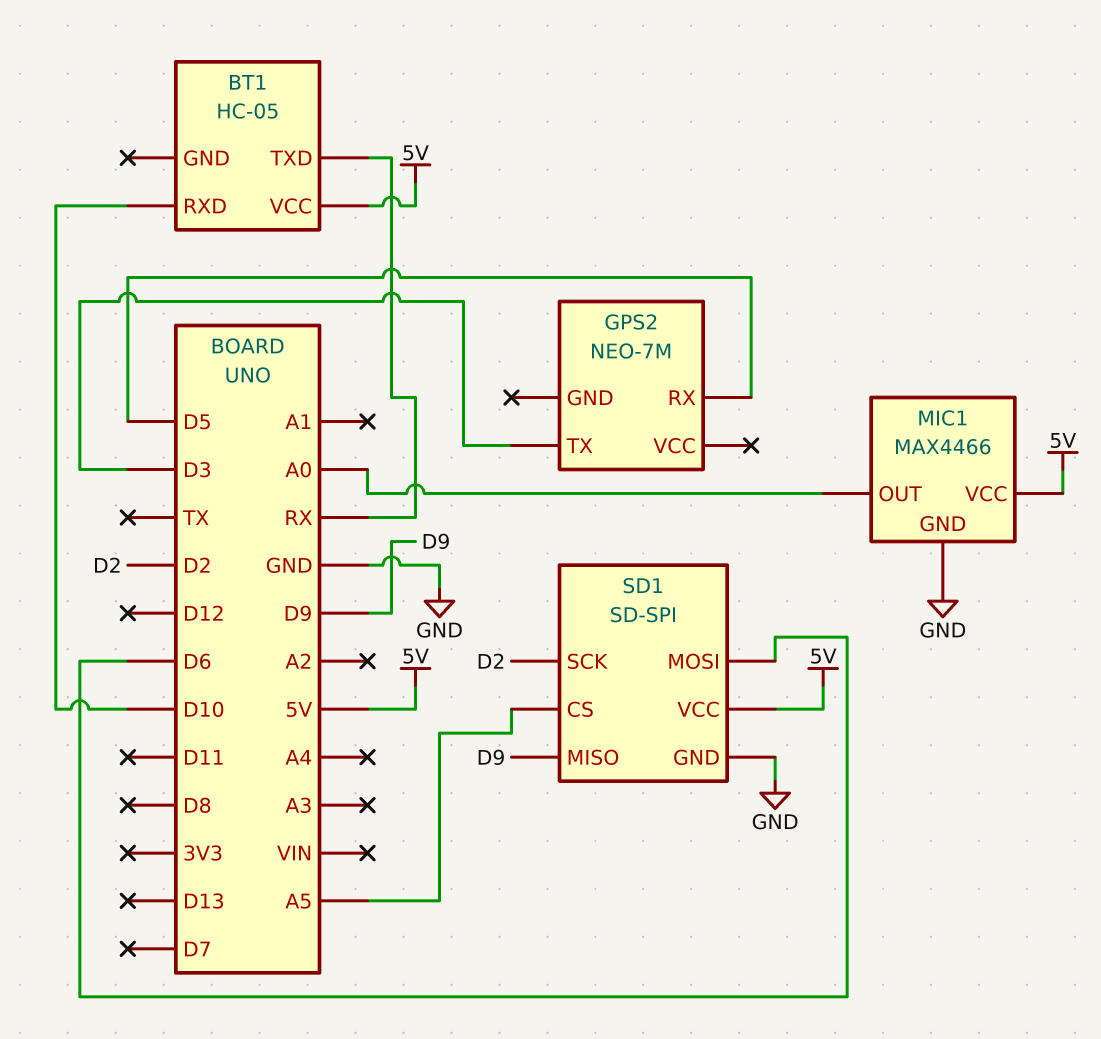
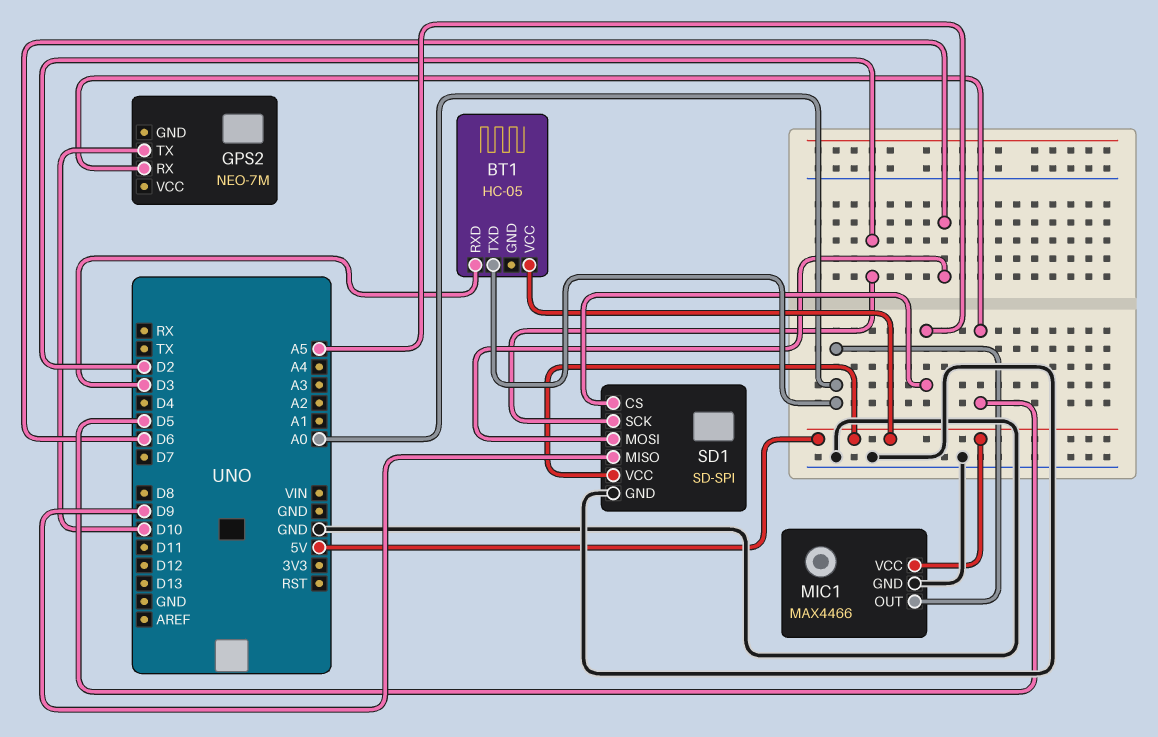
BT1 pin RXD: D10 -> D3
BT1 pin TXD: RX -> A0
GPS2 pin TX: D3 -> D10

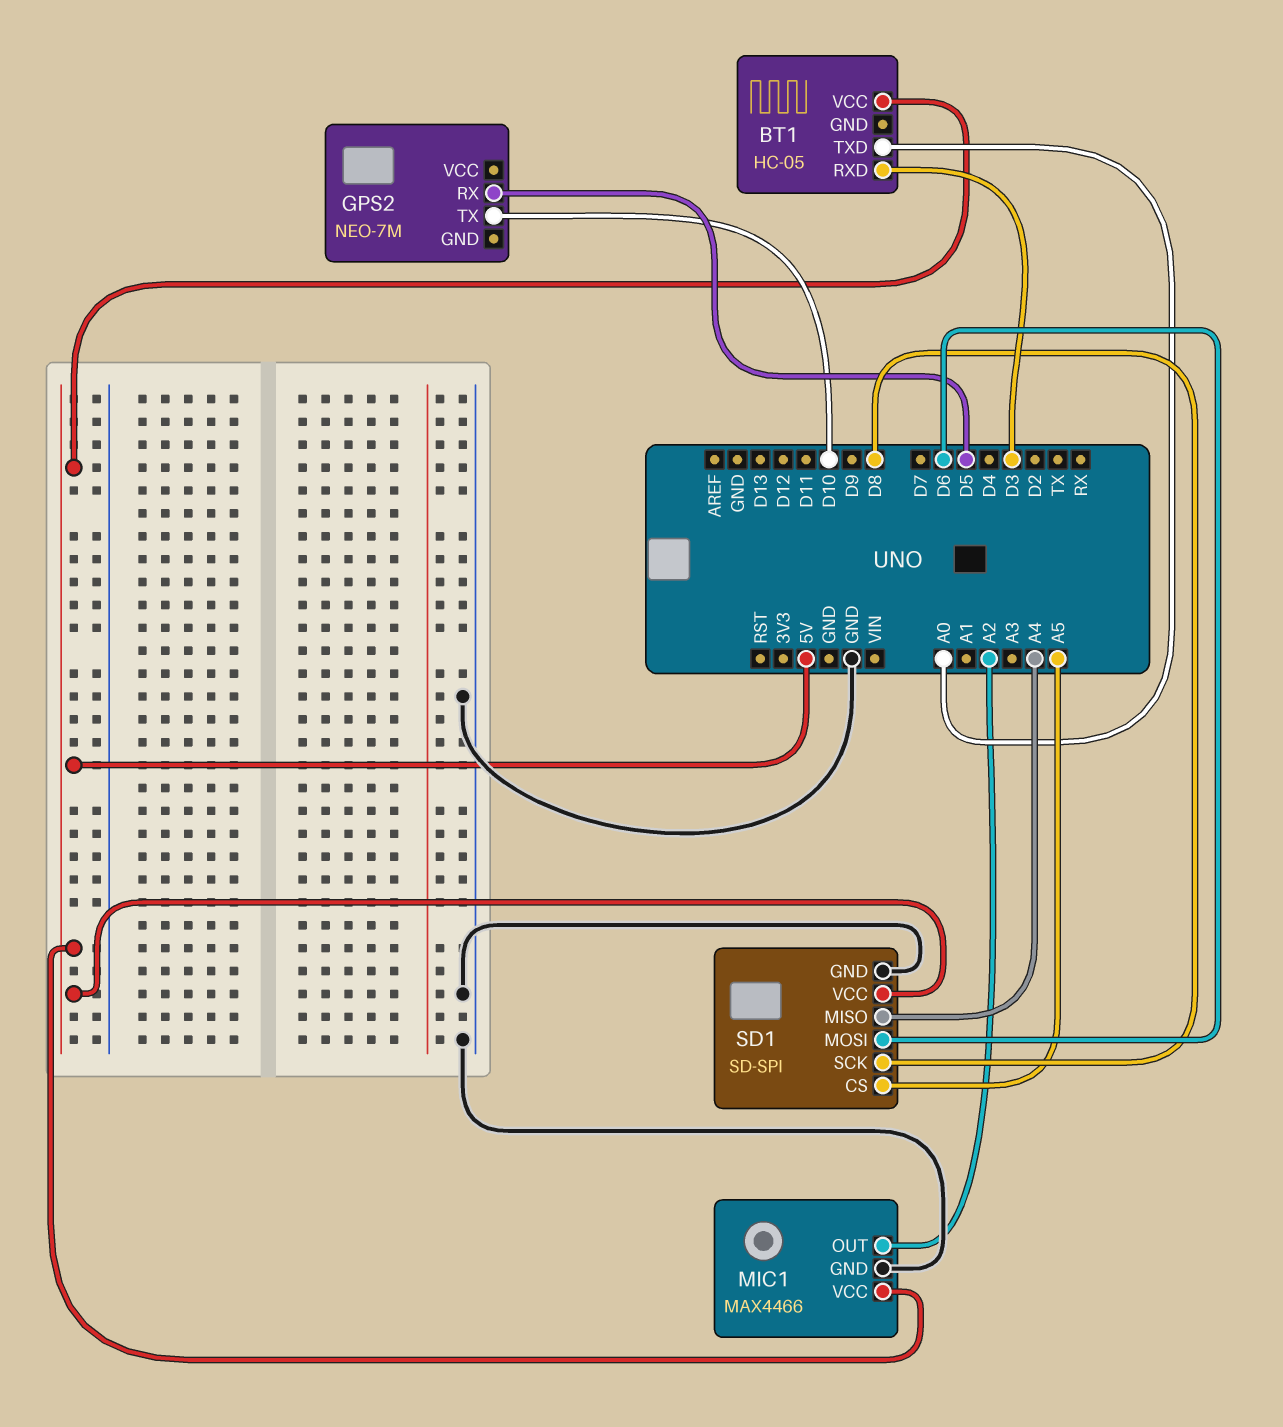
MIC1 pin OUT: A0 -> A2
SD1 pin MISO: D9 -> A4
SD1 pin SCK: D2 -> D8

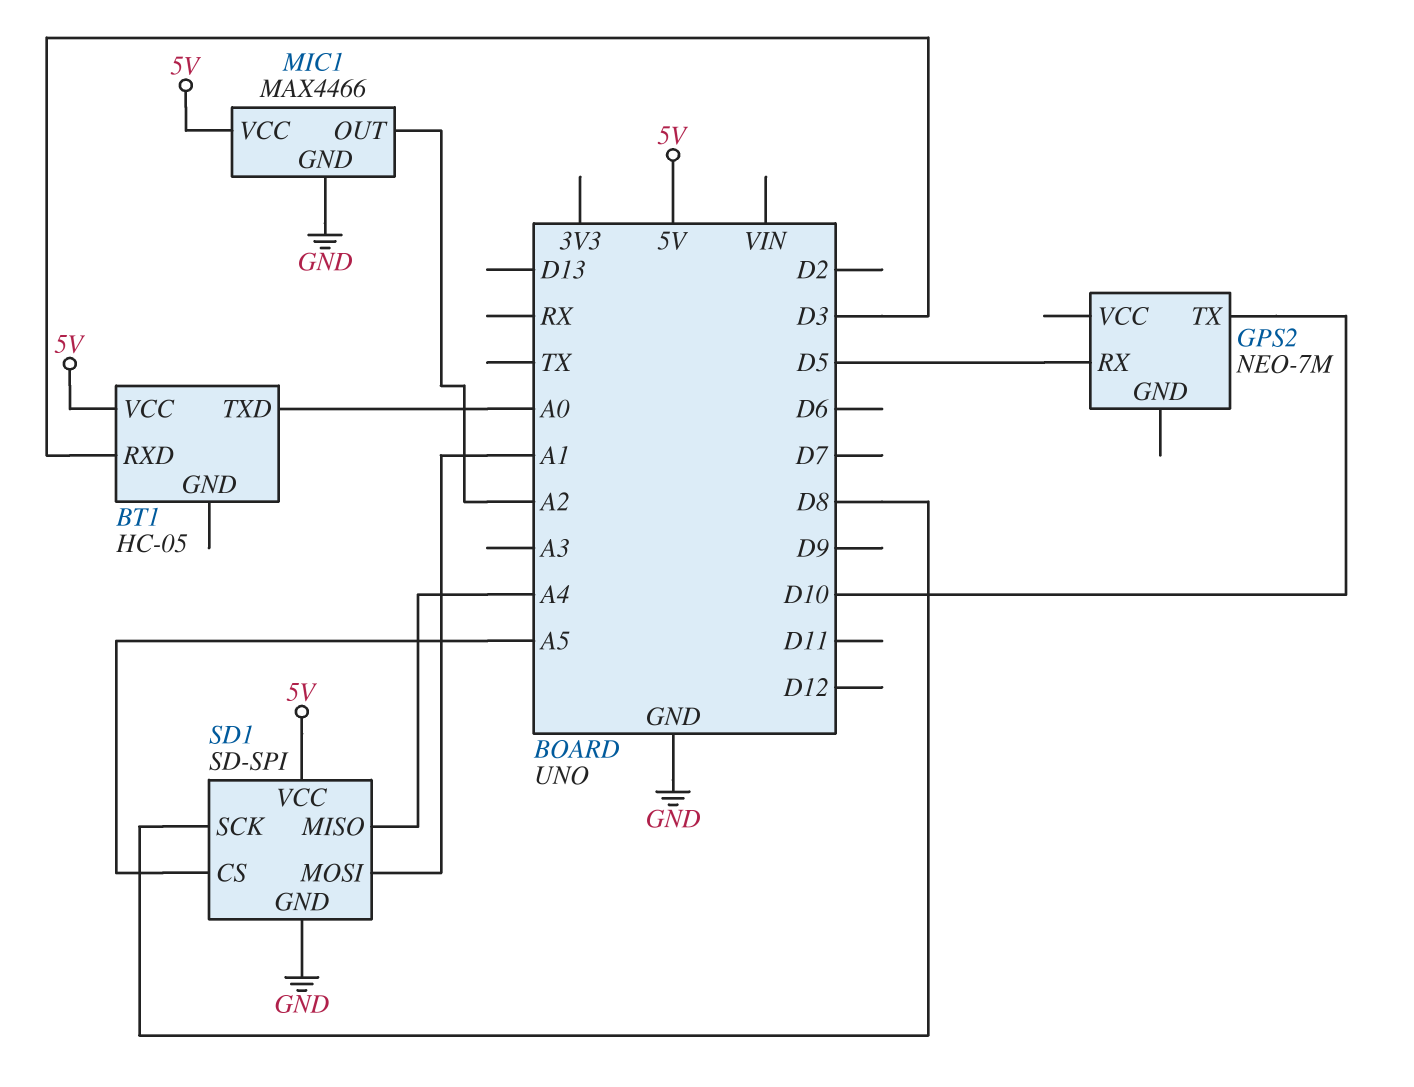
SD1 pin MOSI: D6 -> A1

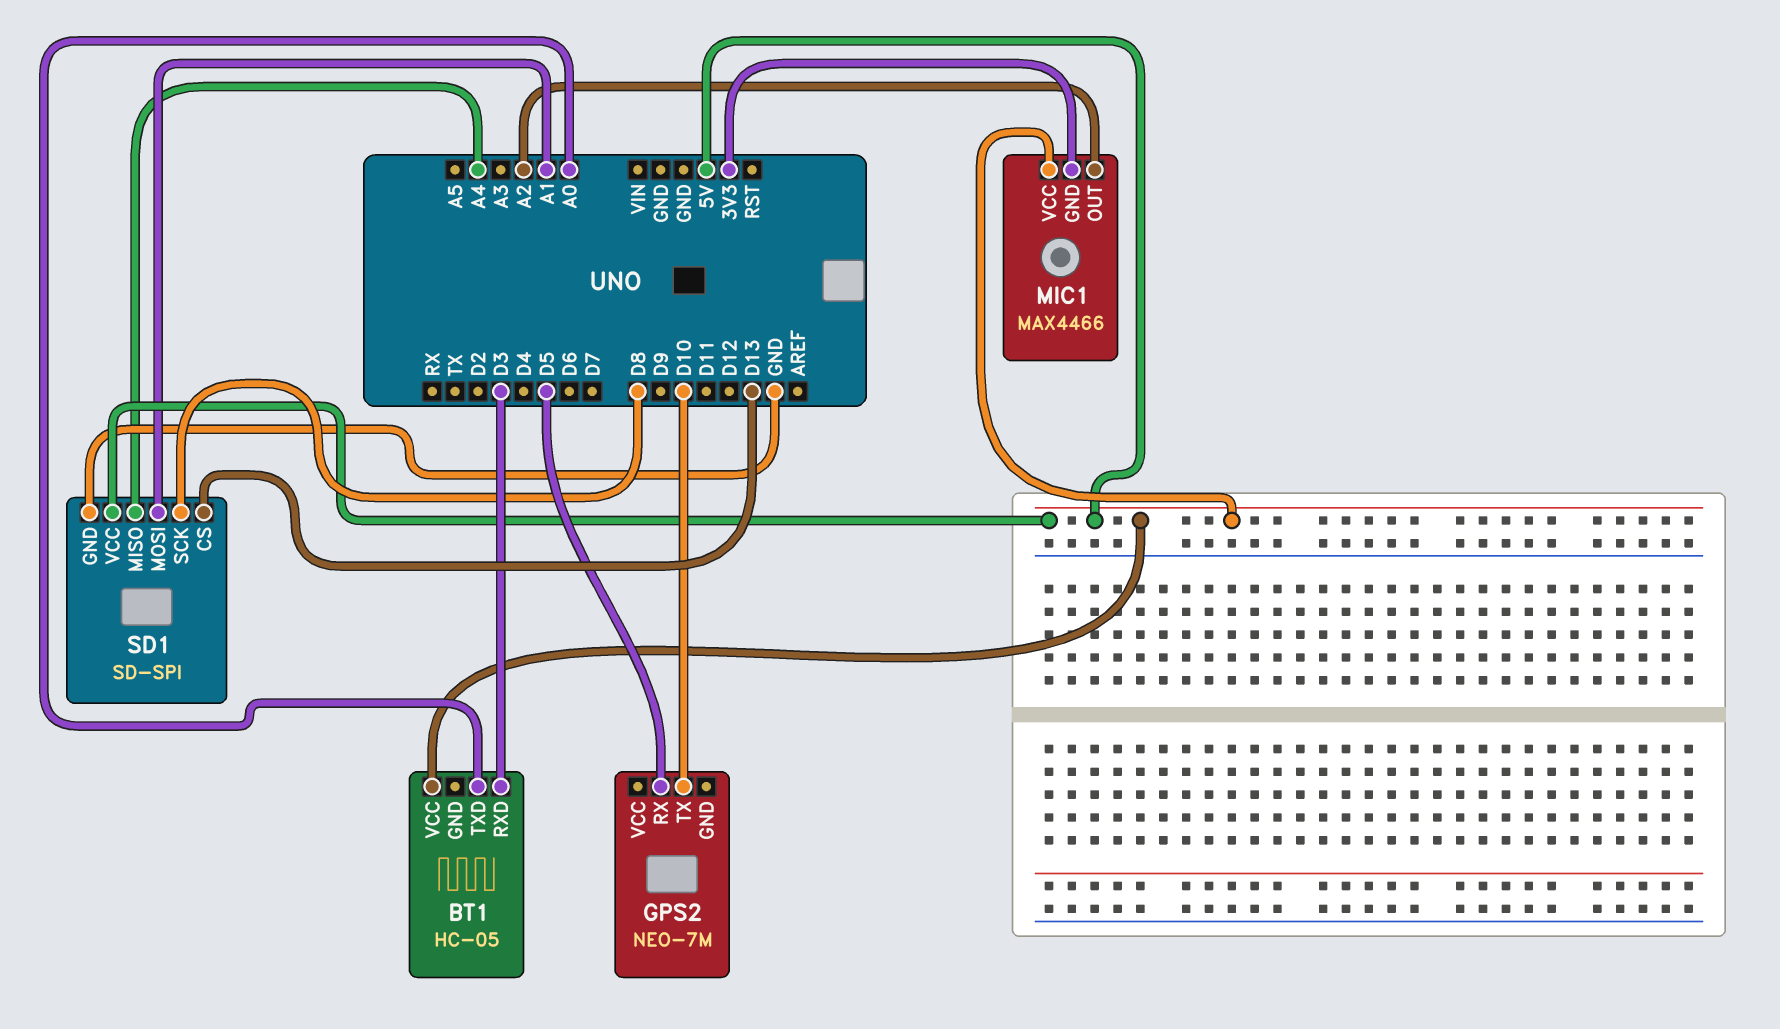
MIC1 pin GND: GND -> 3V3
SD1 pin CS: A5 -> D13

